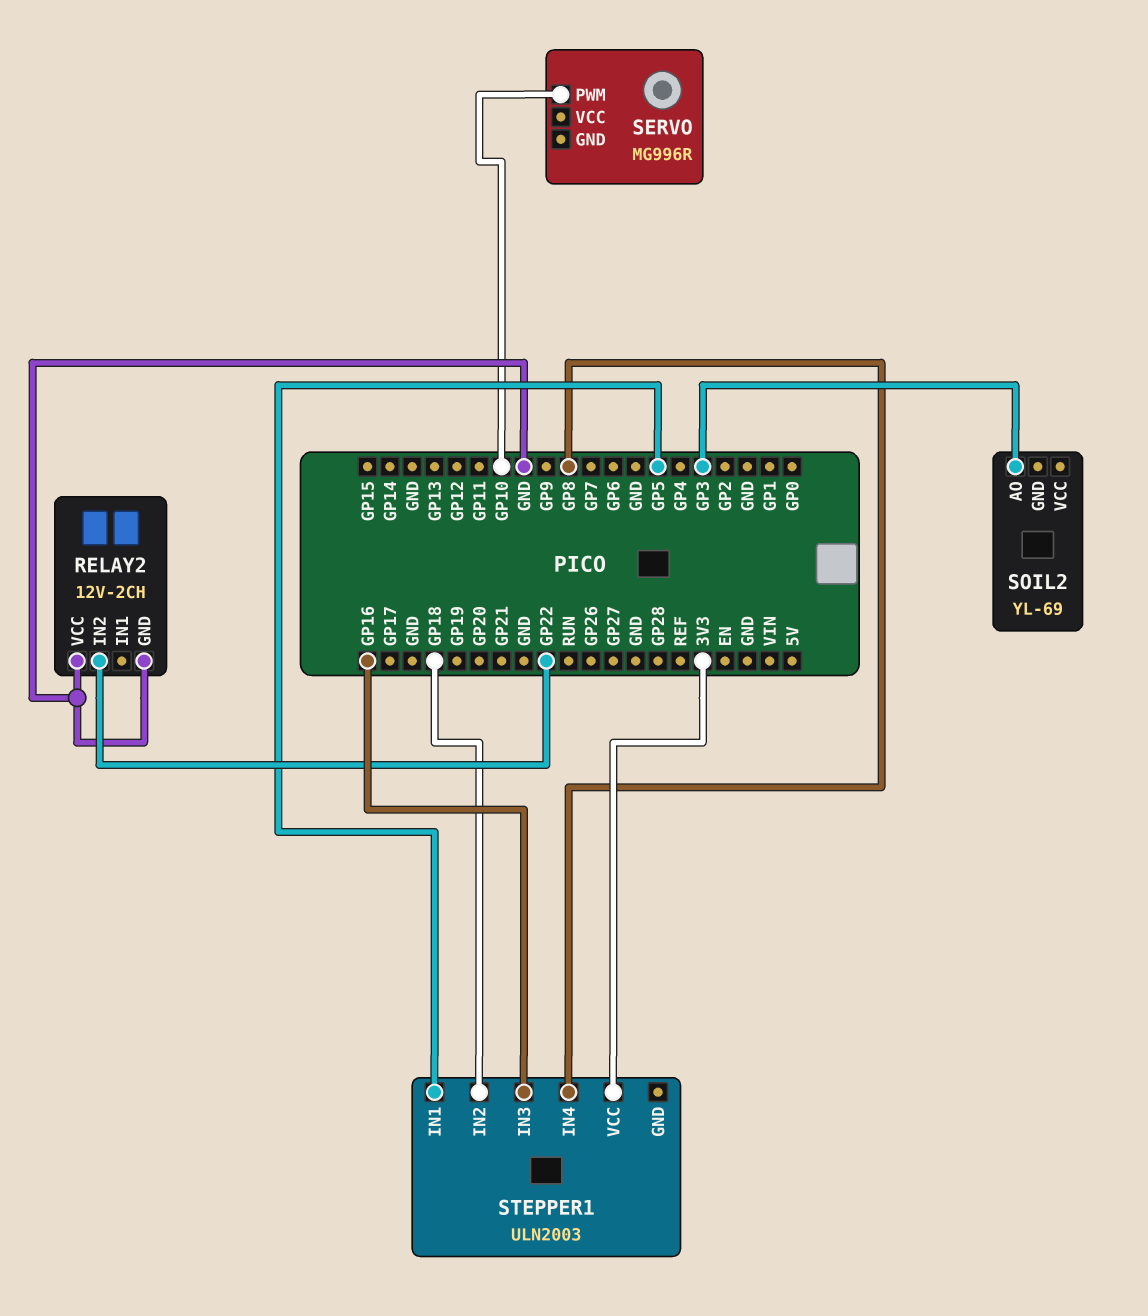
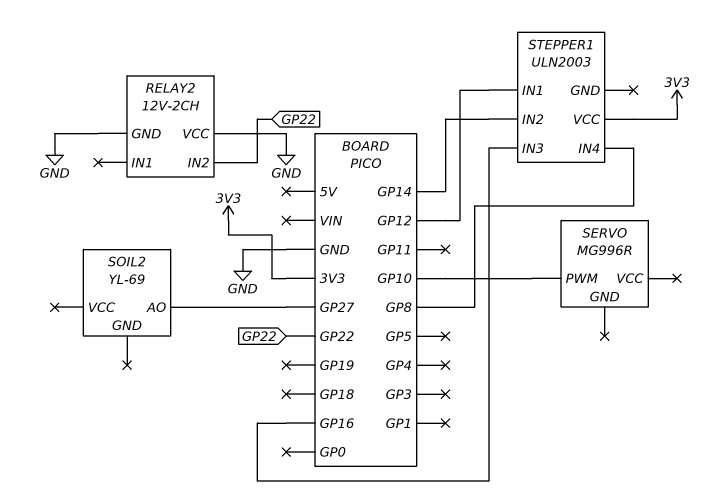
SOIL2 pin AO: GP3 -> GP27
STEPPER1 pin IN1: GP5 -> GP12
STEPPER1 pin IN2: GP18 -> GP14

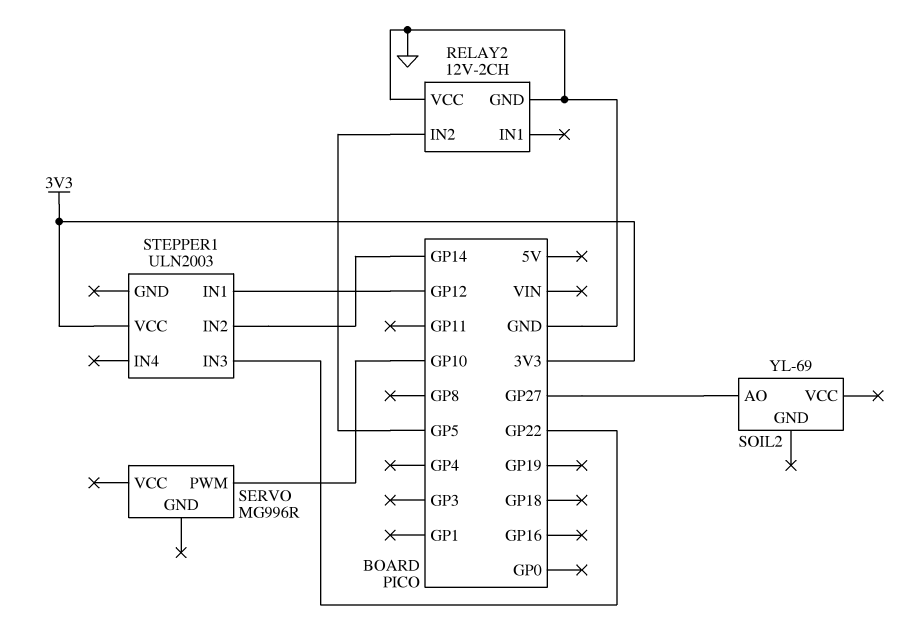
RELAY2 pin IN2: GP22 -> GP5
STEPPER1 pin IN3: GP16 -> GP22
STEPPER1 pin IN4: GP8 -> none

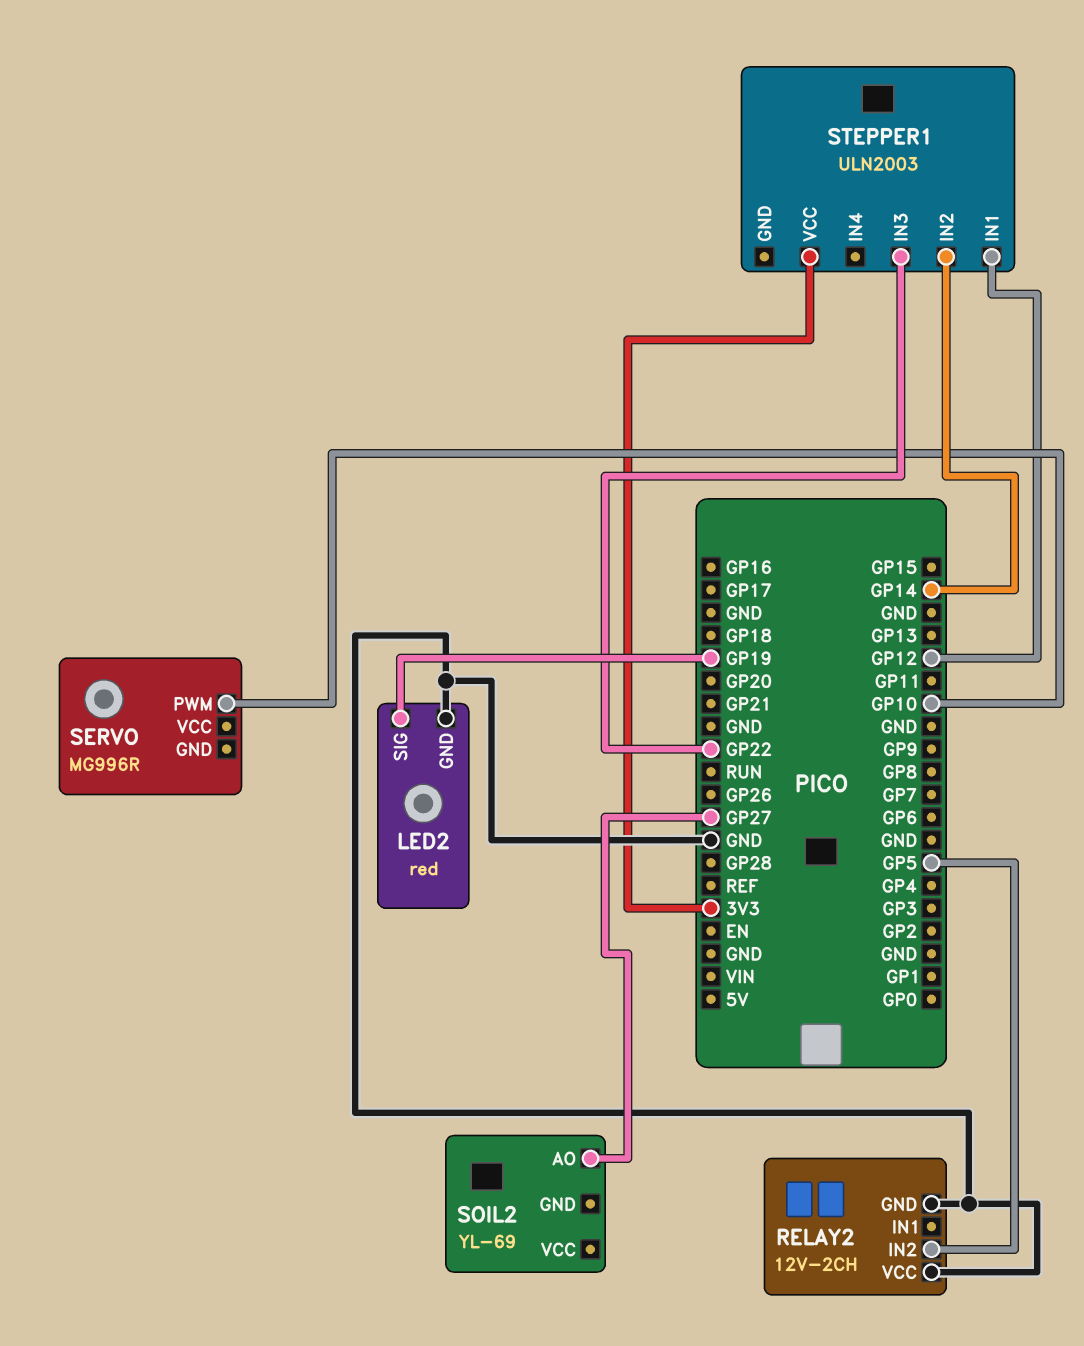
LED2: none -> red
LED2 pin GND: none -> GND
LED2 pin SIG: none -> GP19

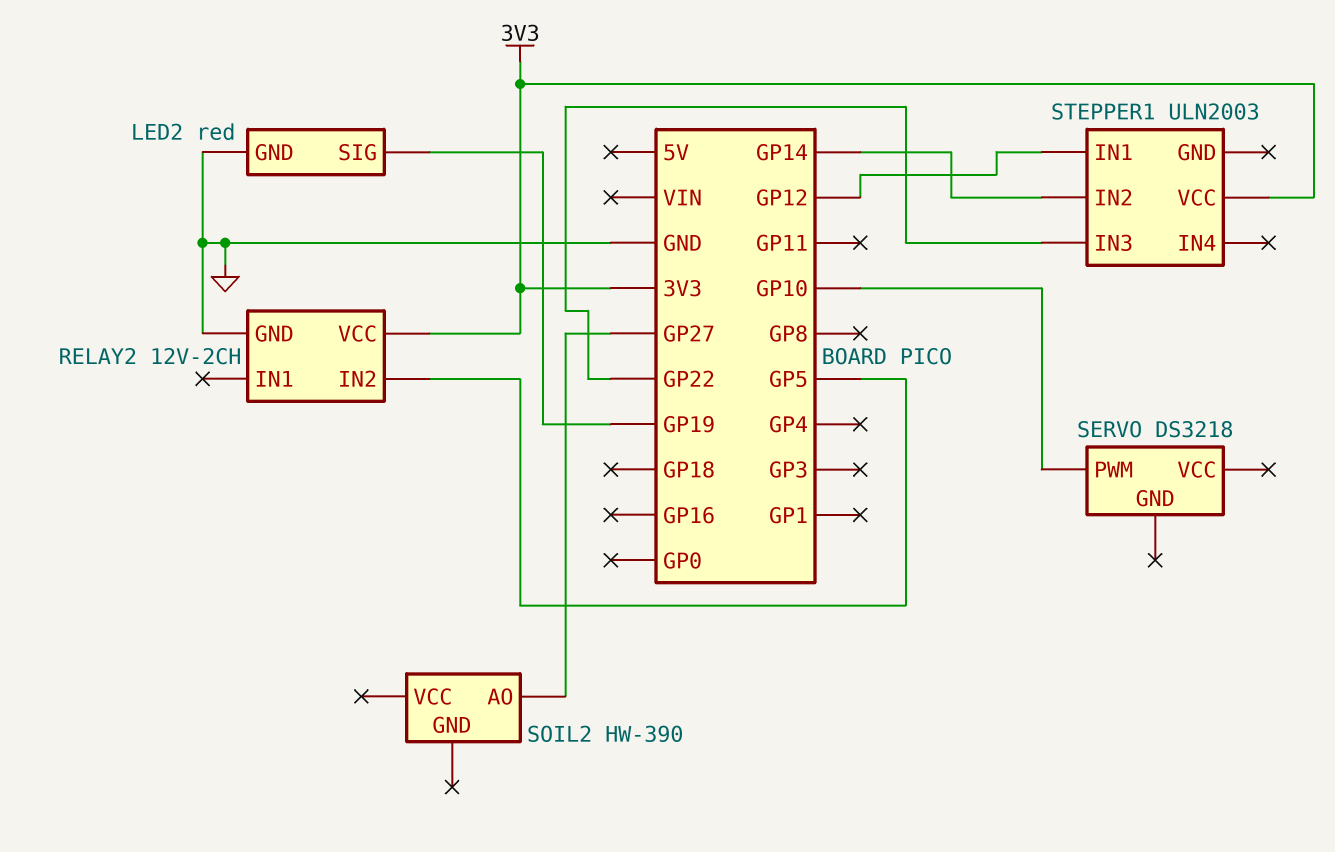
RELAY2 pin VCC: GND -> 3V3
SERVO: MG996R -> DS3218
SOIL2: YL-69 -> HW-390

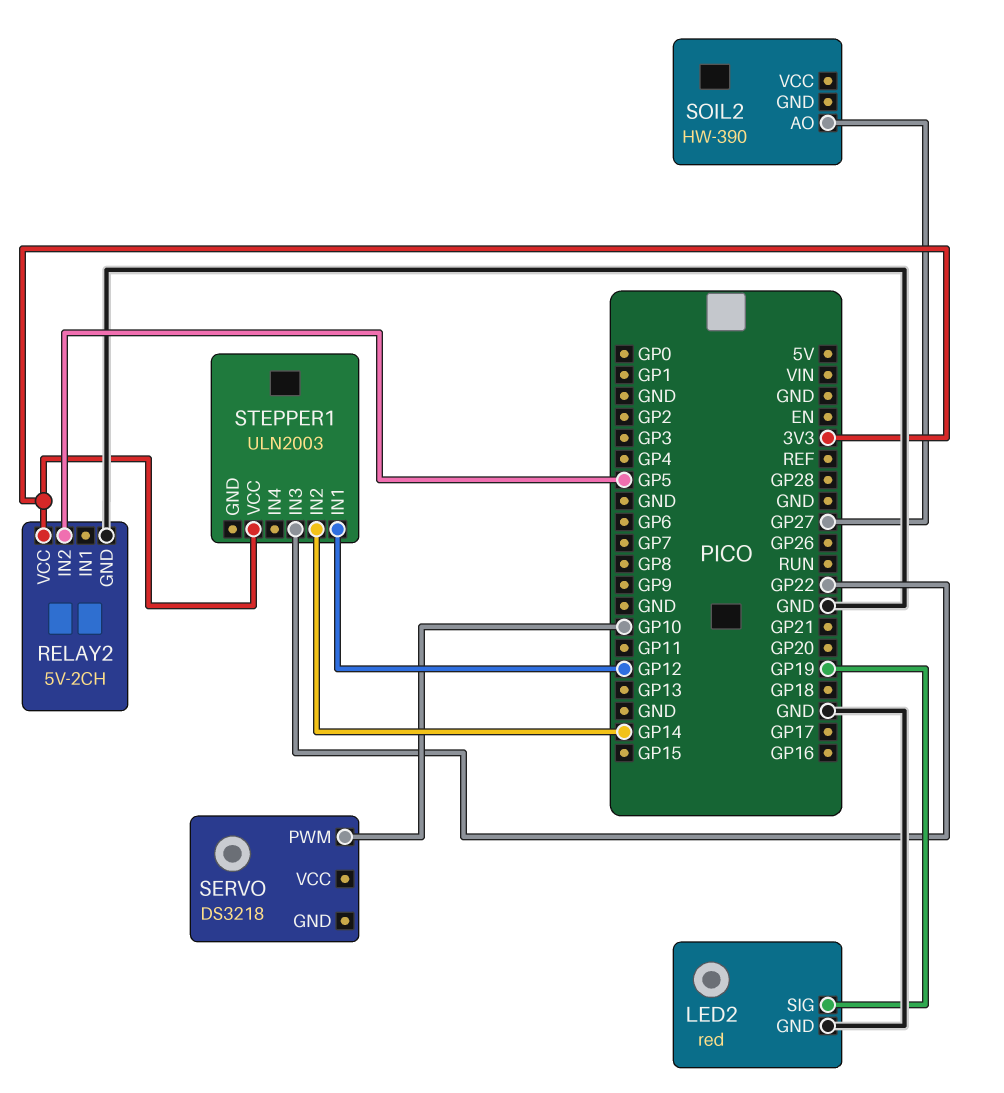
RELAY2: 12V-2CH -> 5V-2CH

